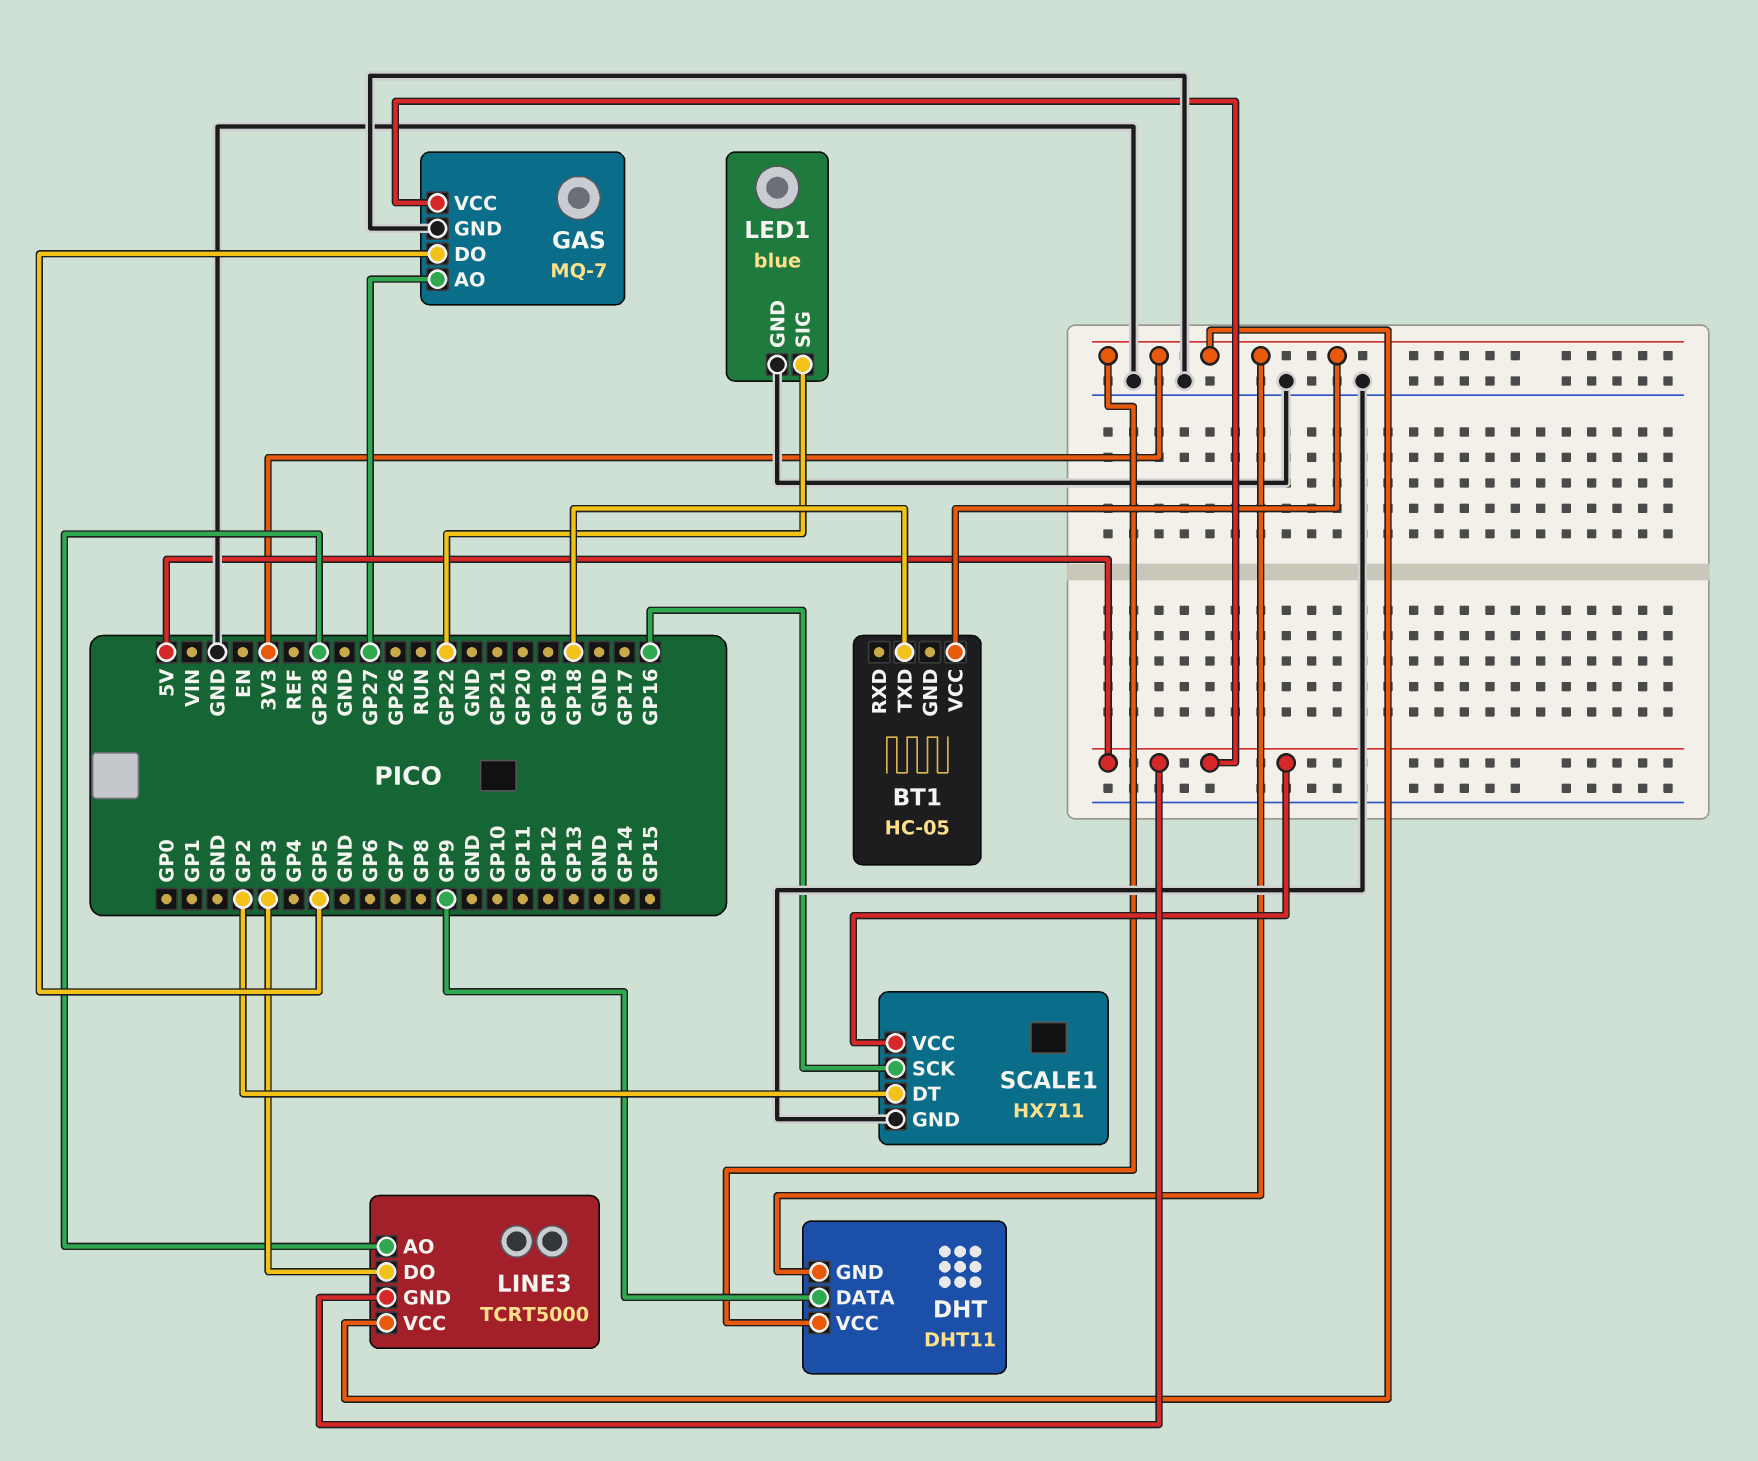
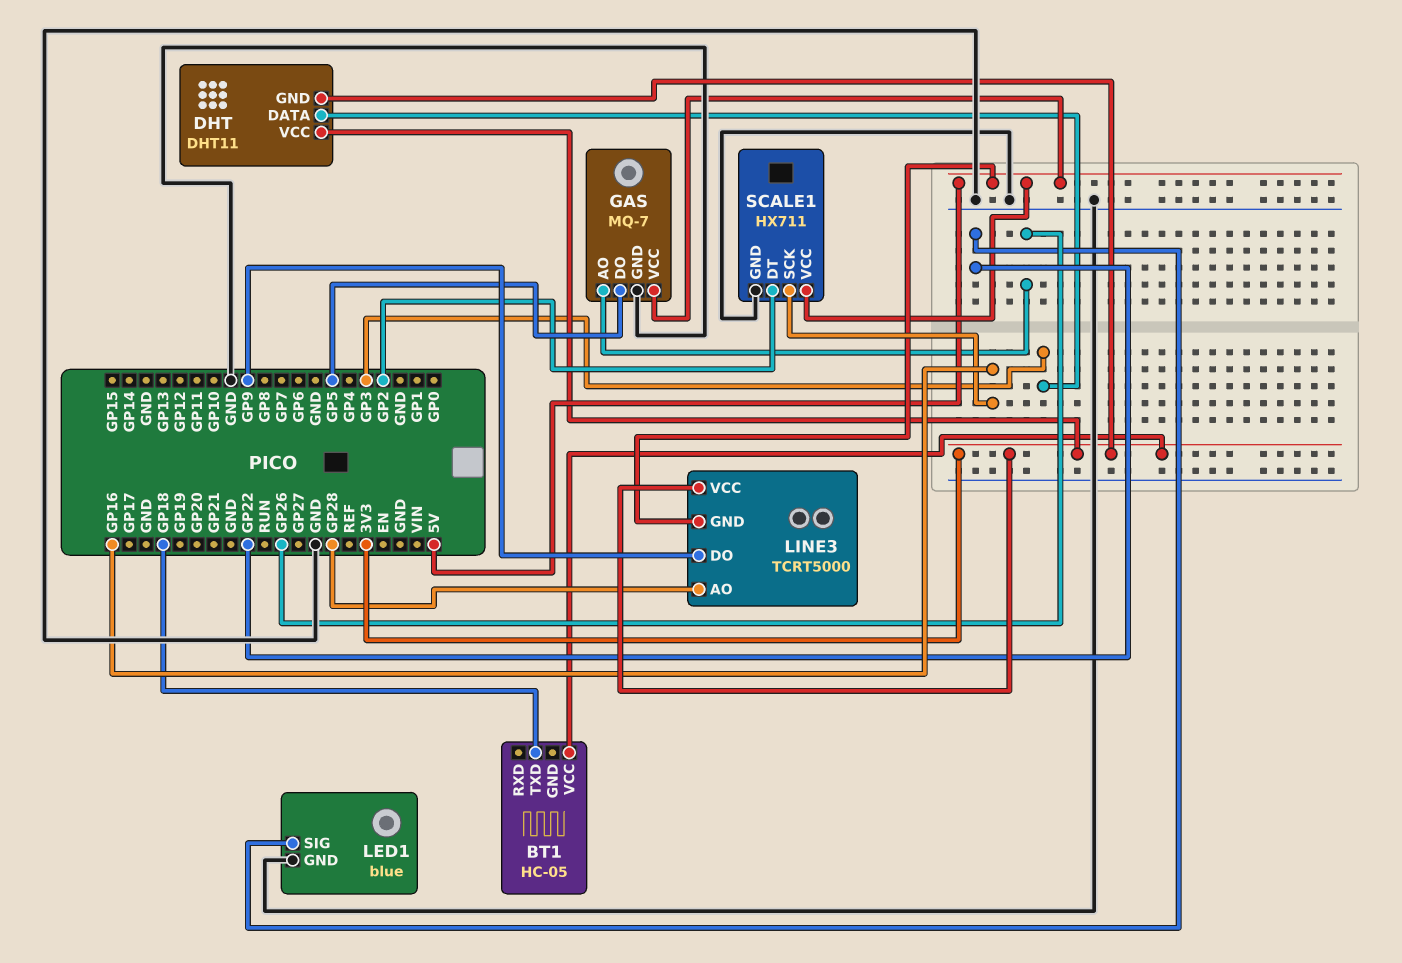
DHT pin DATA: GP9 -> GP3
GAS pin AO: GP27 -> GP26
LINE3 pin DO: GP3 -> GP9

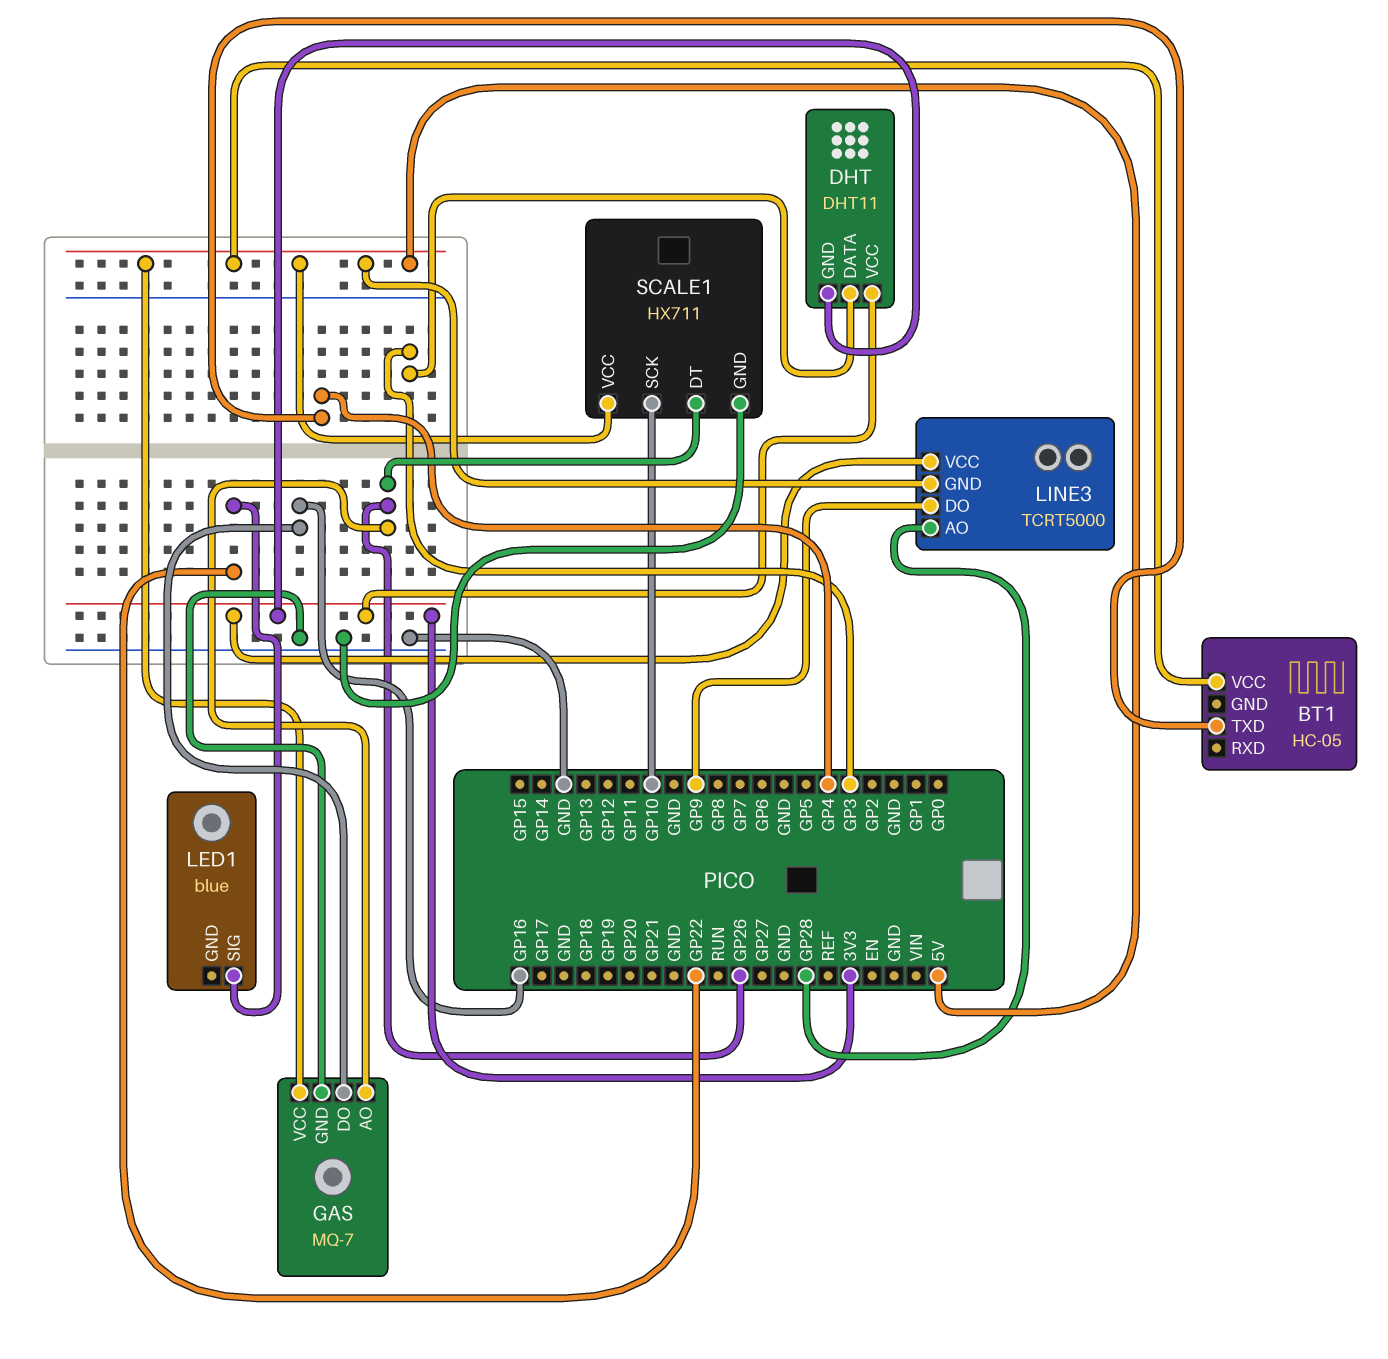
BT1 pin TXD: GP18 -> GP4
BT1 pin VCC: 3V3 -> 5V
GAS pin DO: GP5 -> GP16
LED1 pin GND: GND -> none
SCALE1 pin DT: GP2 -> GP26
SCALE1 pin SCK: GP16 -> GP10

